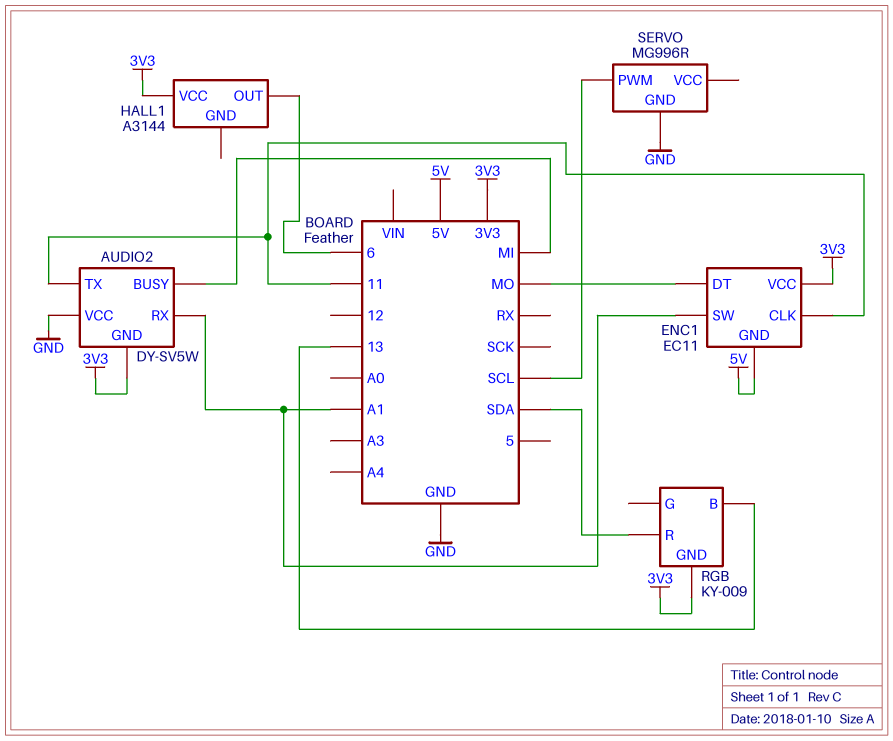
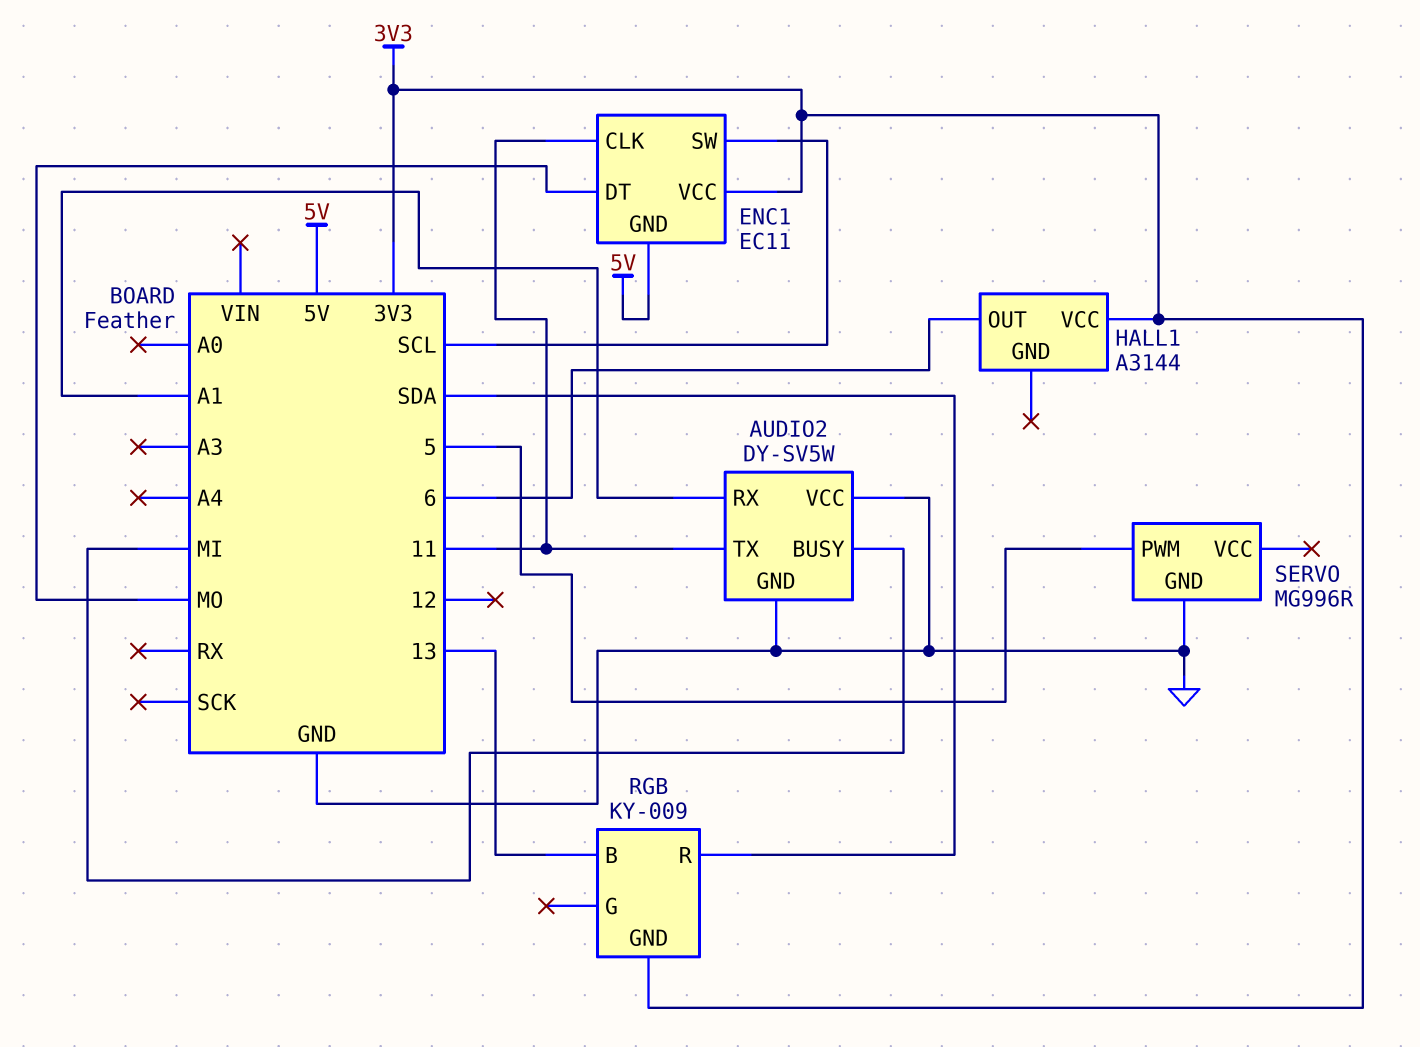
AUDIO2 pin GND: 3V3 -> GND
ENC1 pin SW: A1 -> SCL
SERVO pin PWM: SCL -> 5

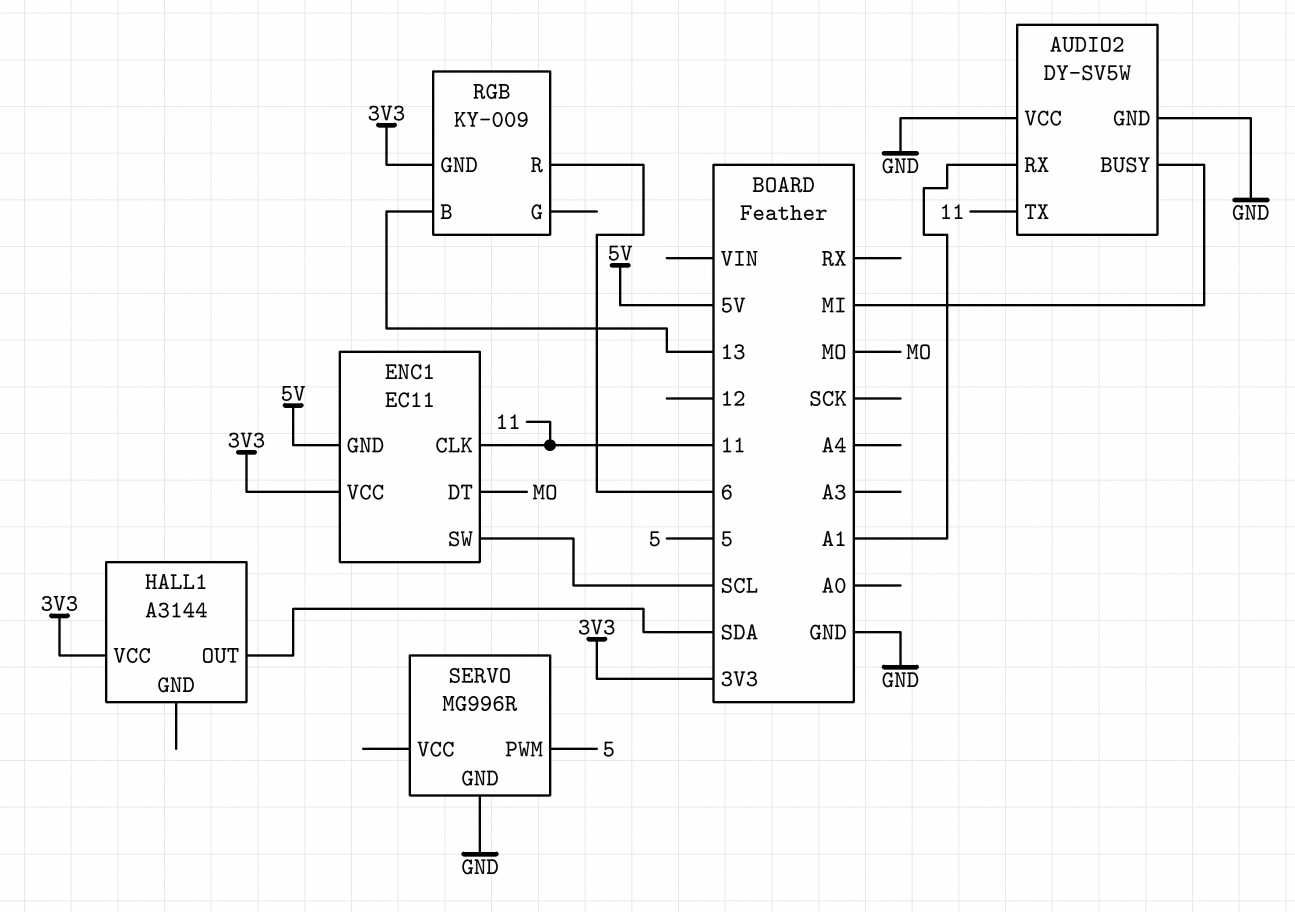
HALL1 pin OUT: 6 -> SDA
RGB pin R: SDA -> 6

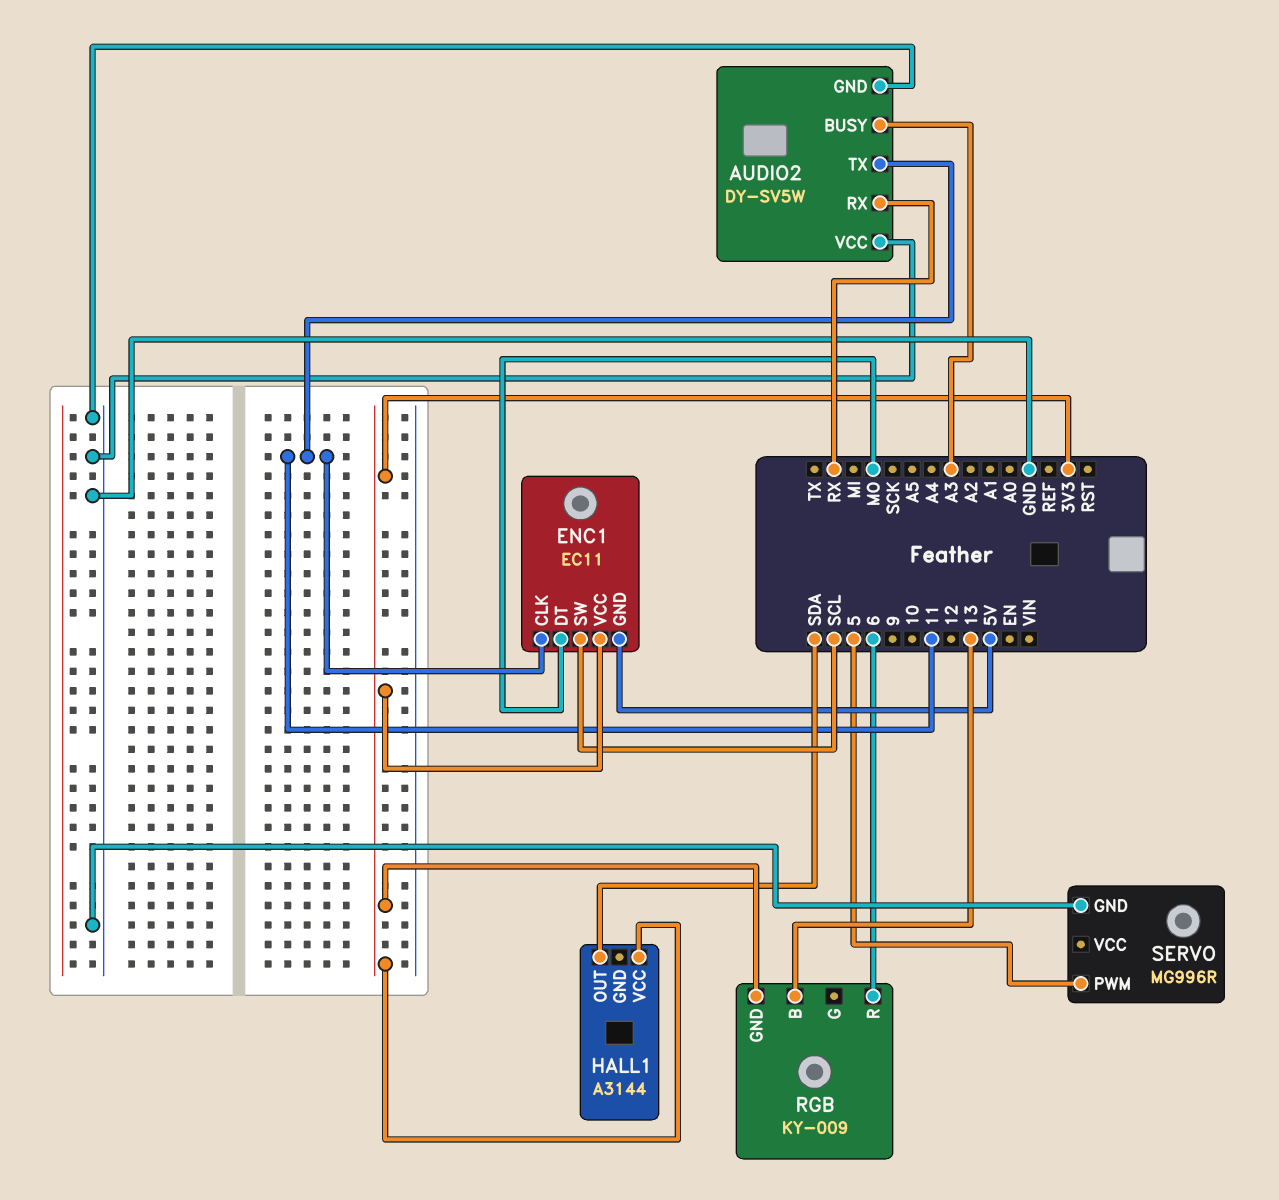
AUDIO2 pin BUSY: MI -> A3
AUDIO2 pin RX: A1 -> RX

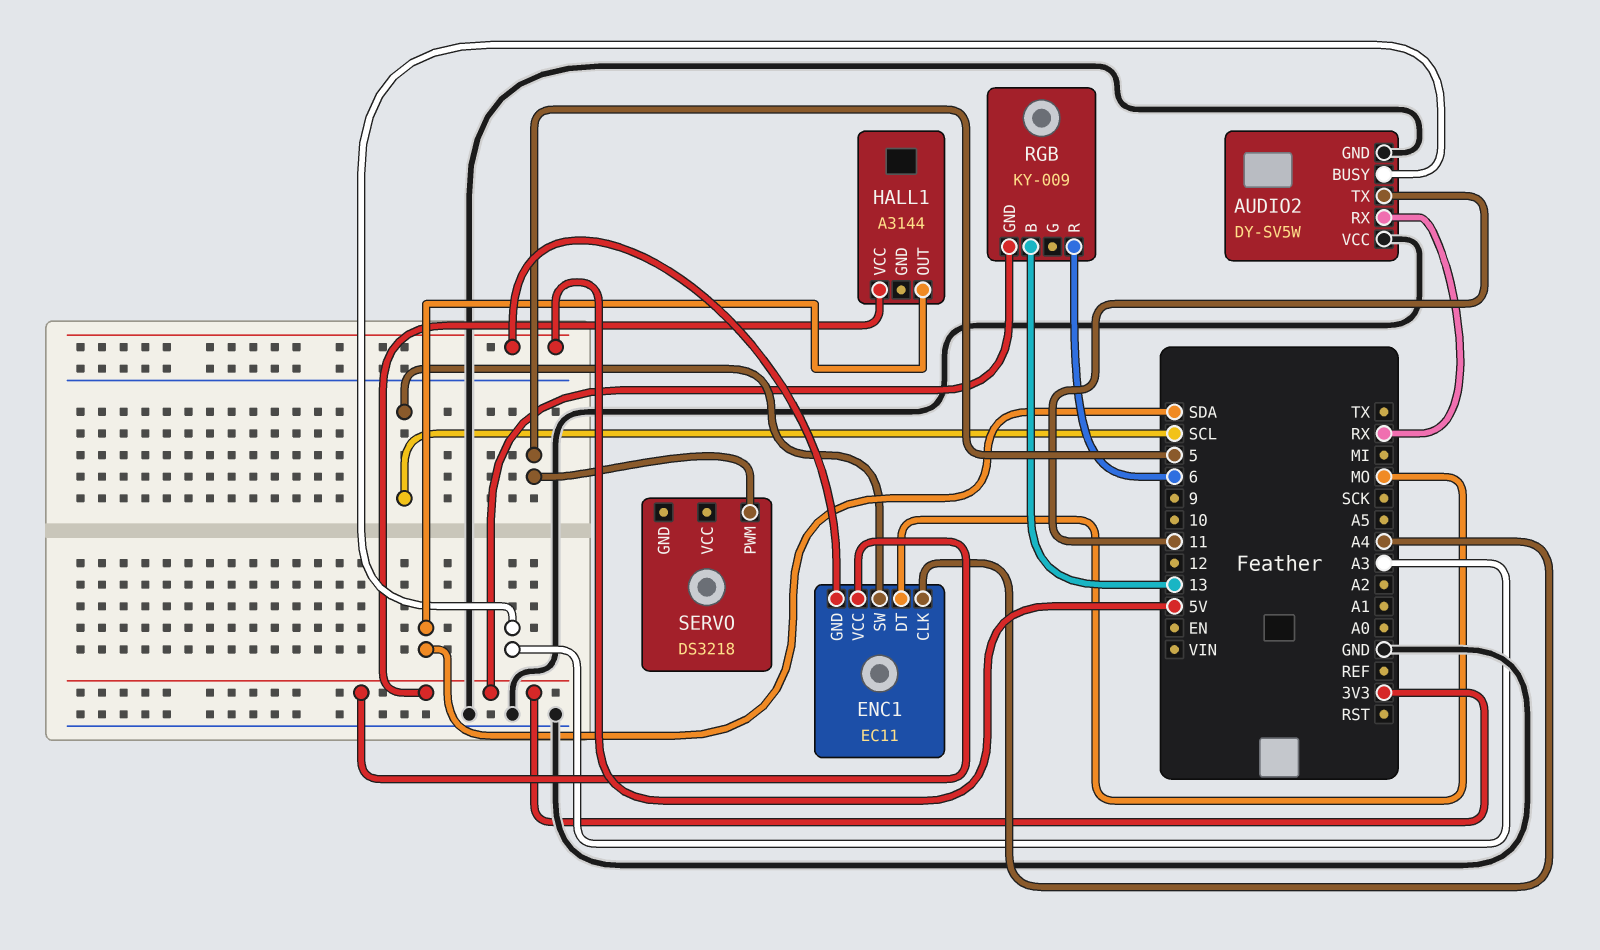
ENC1 pin CLK: 11 -> A4
SERVO: MG996R -> DS3218
SERVO pin GND: GND -> none

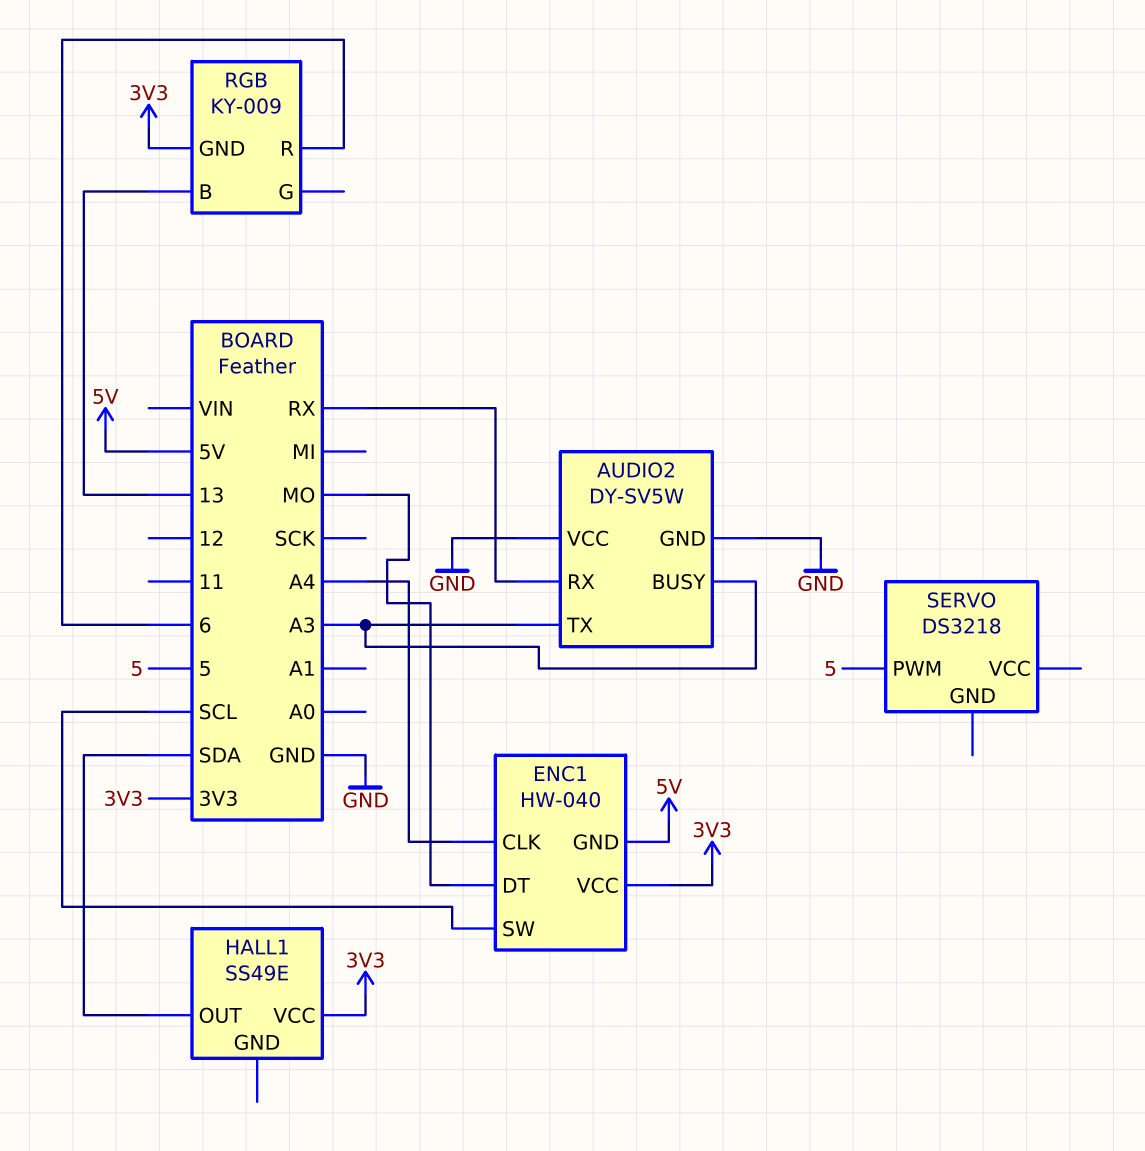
AUDIO2 pin TX: 11 -> A3
ENC1: EC11 -> HW-040
HALL1: A3144 -> SS49E

